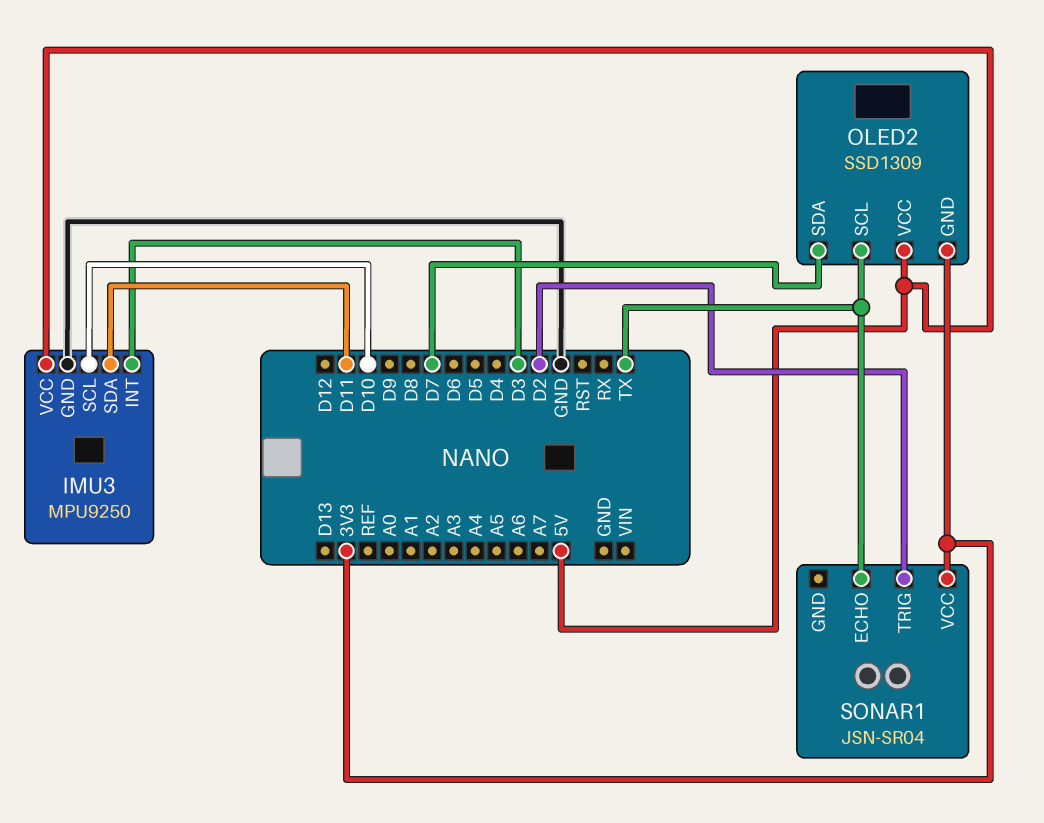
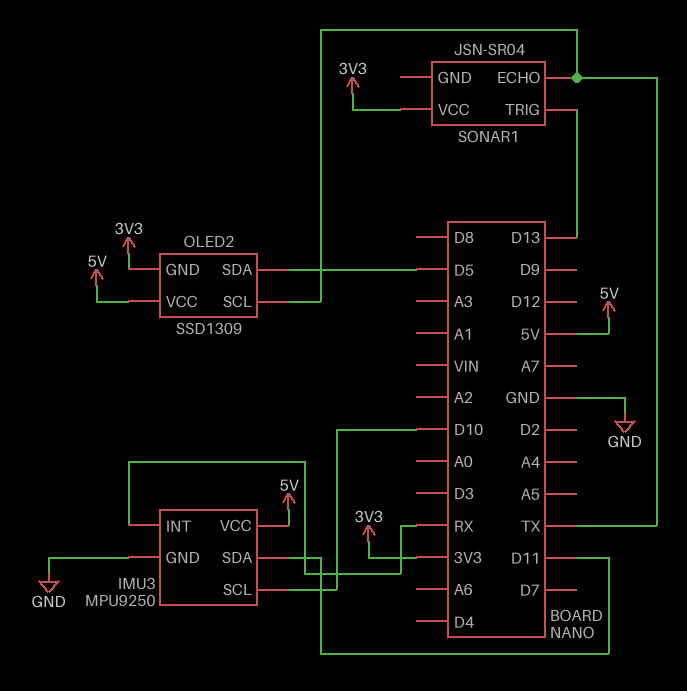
IMU3 pin INT: D3 -> RX
OLED2 pin SDA: D7 -> D5
SONAR1 pin TRIG: D2 -> D13

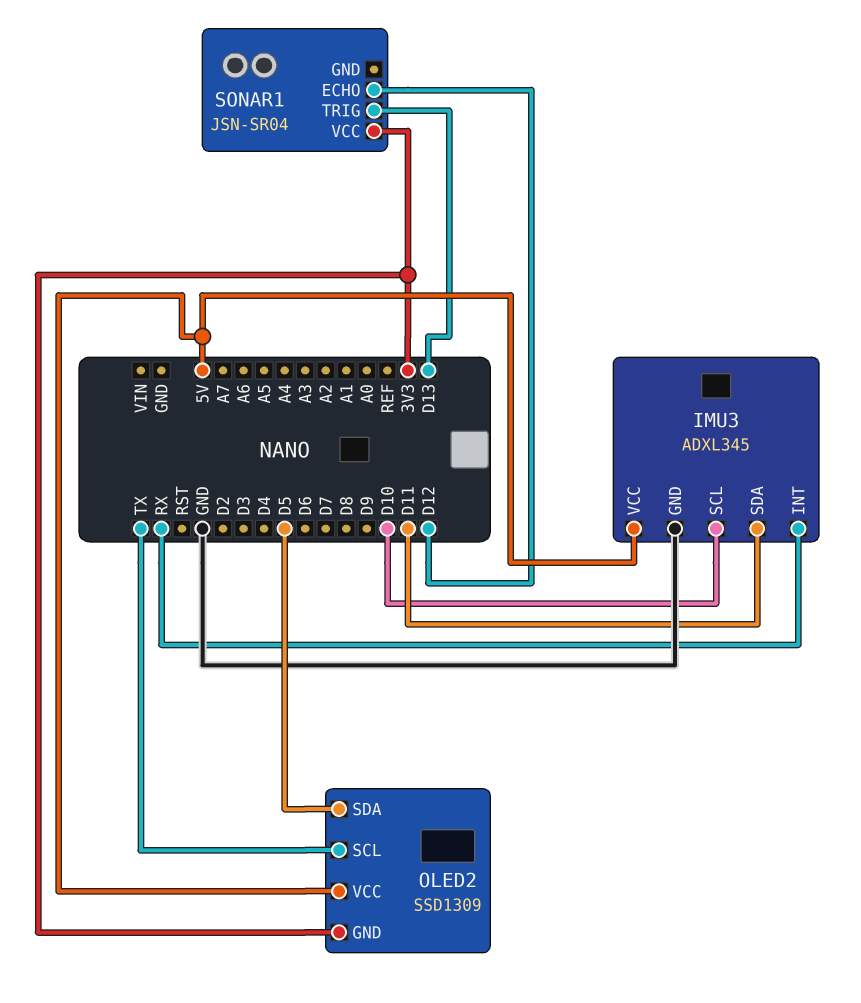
IMU3: MPU9250 -> ADXL345
SONAR1 pin ECHO: TX -> D12

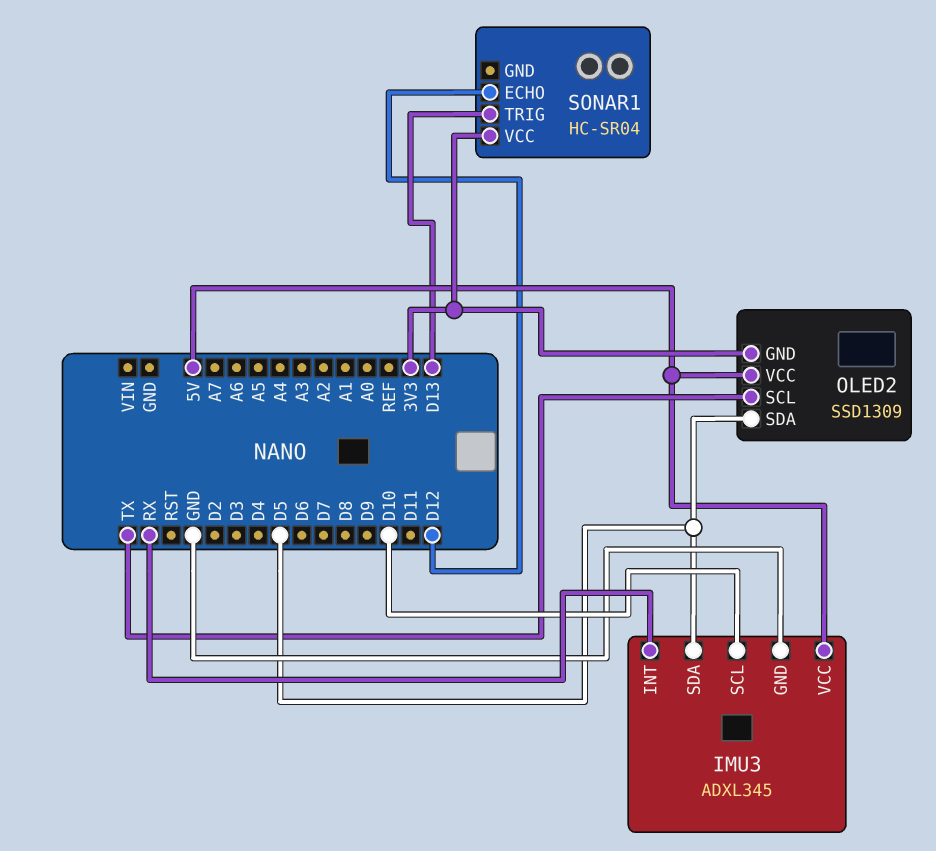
IMU3 pin SDA: D11 -> D5
SONAR1: JSN-SR04 -> HC-SR04

